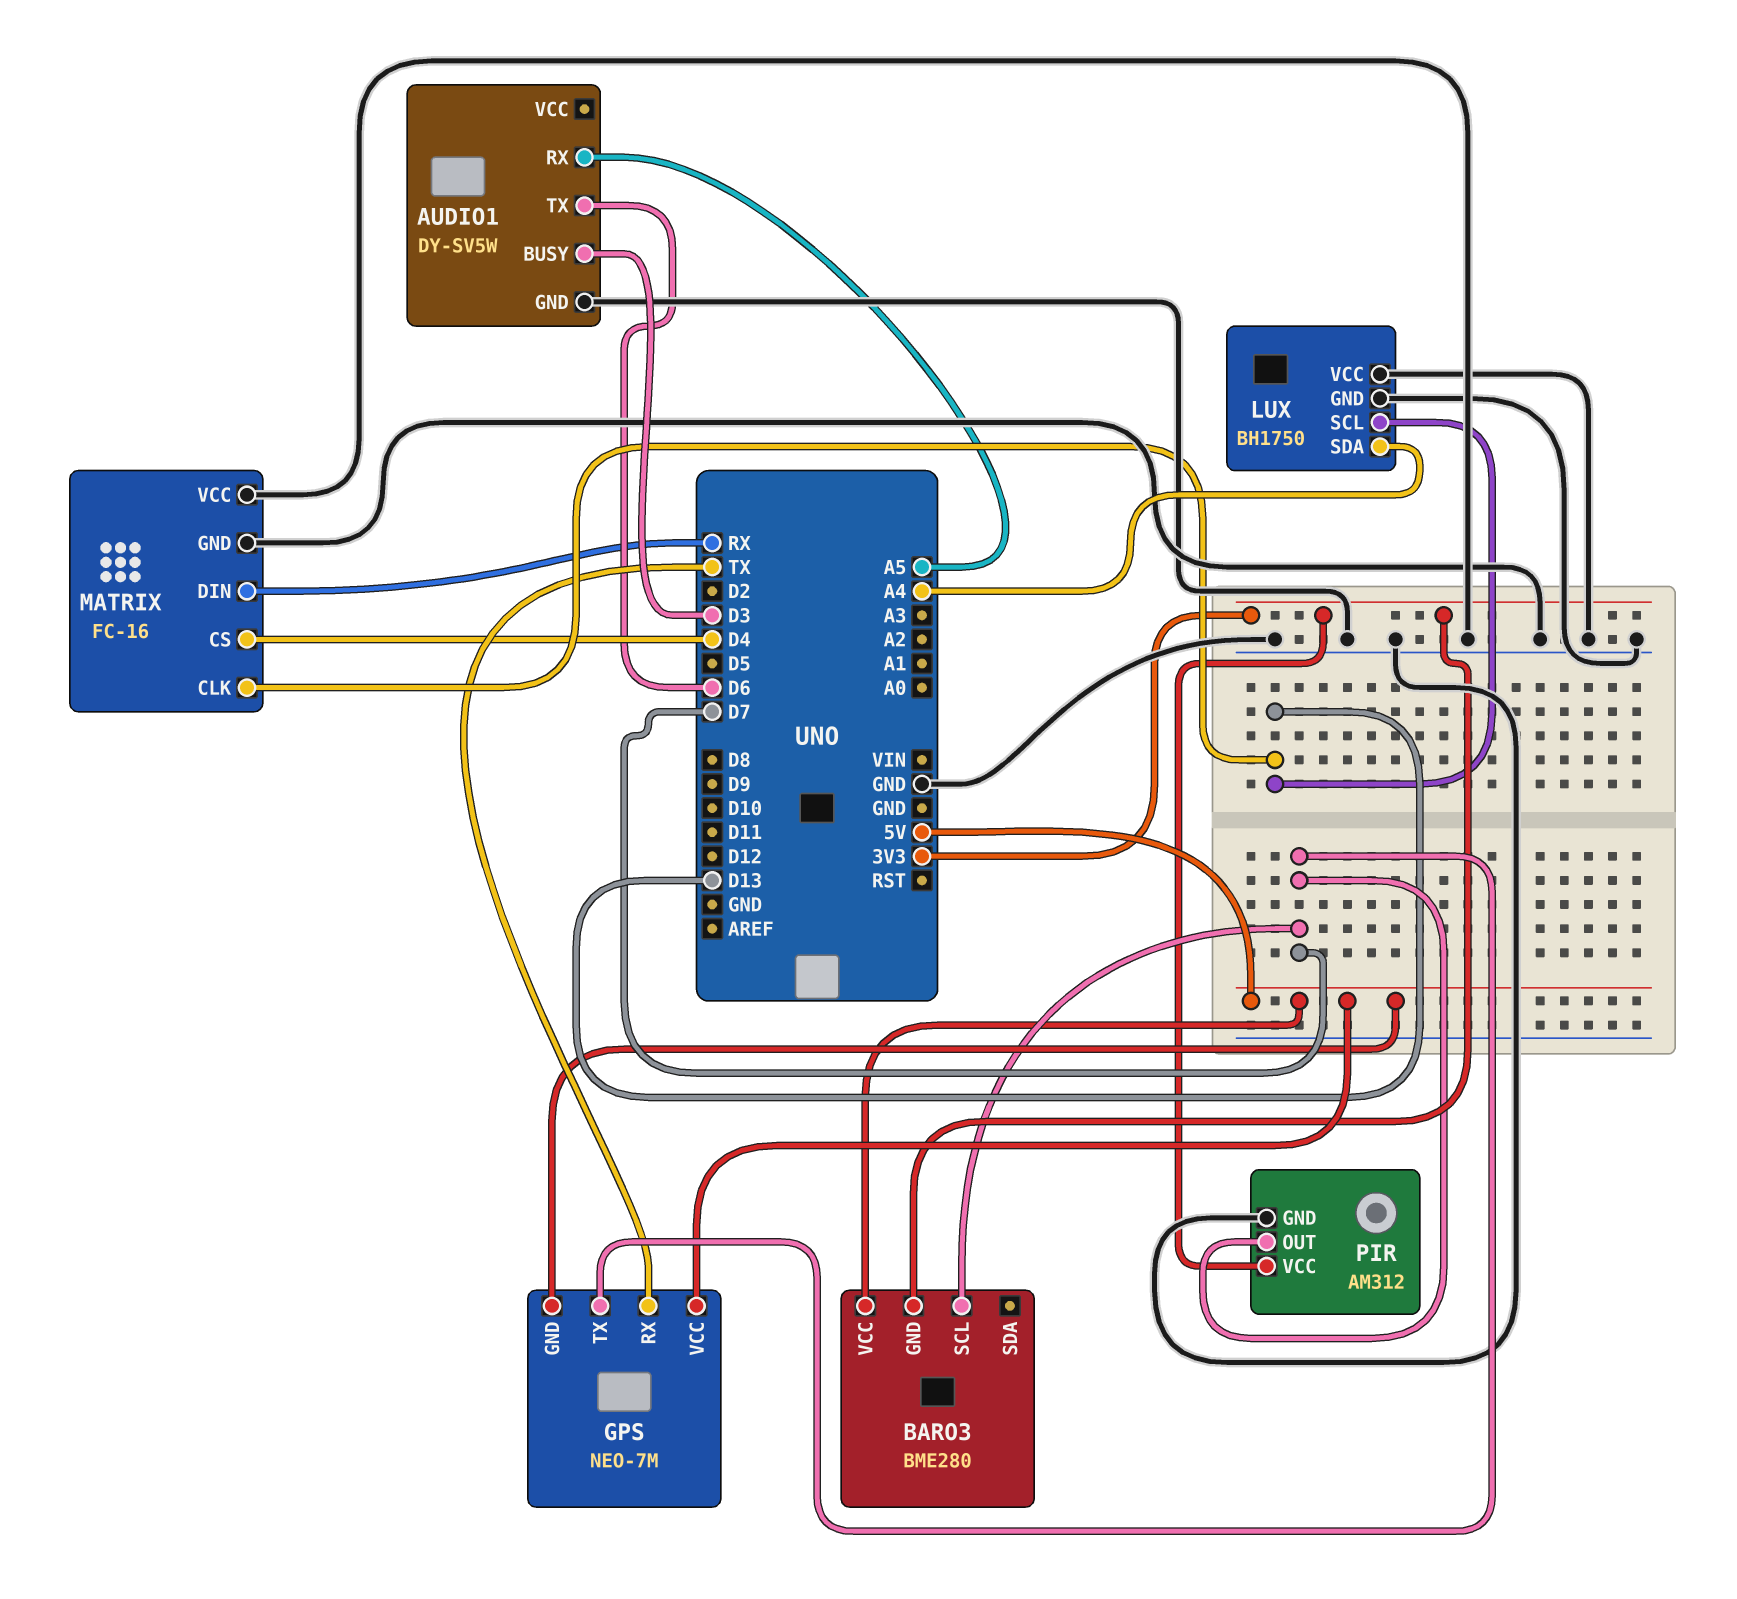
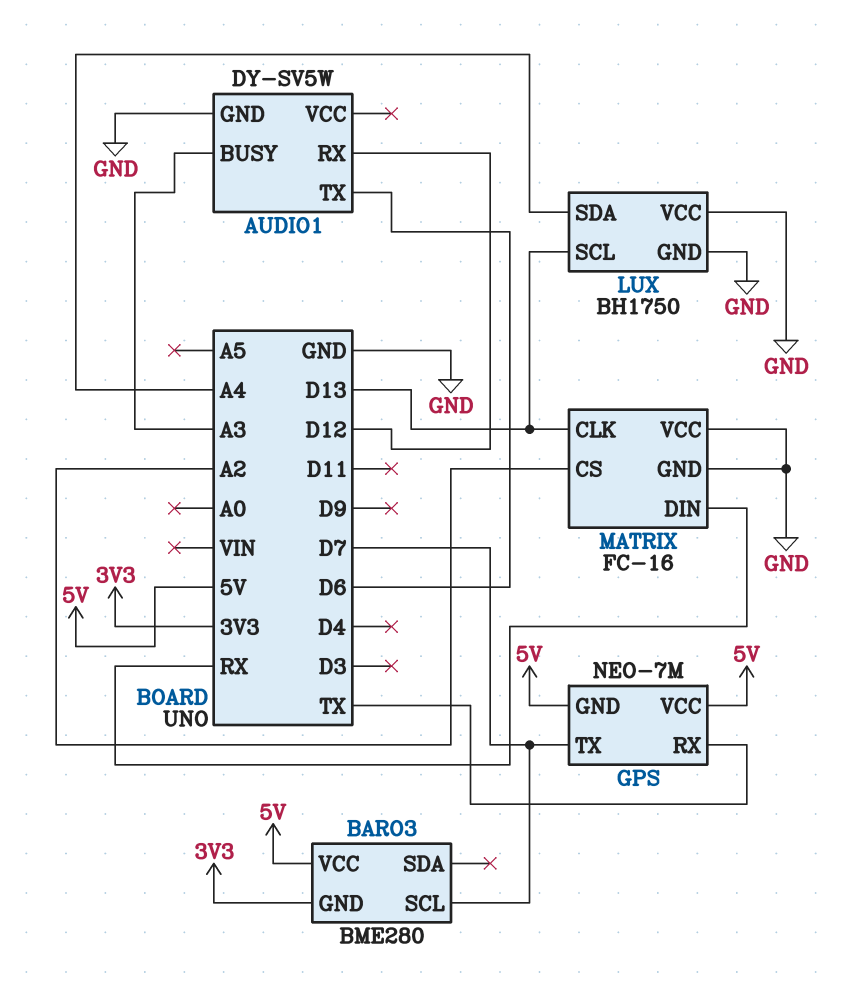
AUDIO1 pin BUSY: D3 -> A3
AUDIO1 pin RX: A5 -> D12
MATRIX pin CS: D4 -> A2
PIR: AM312 -> none
PIR pin GND: GND -> none
PIR pin OUT: D7 -> none
PIR pin VCC: 3V3 -> none

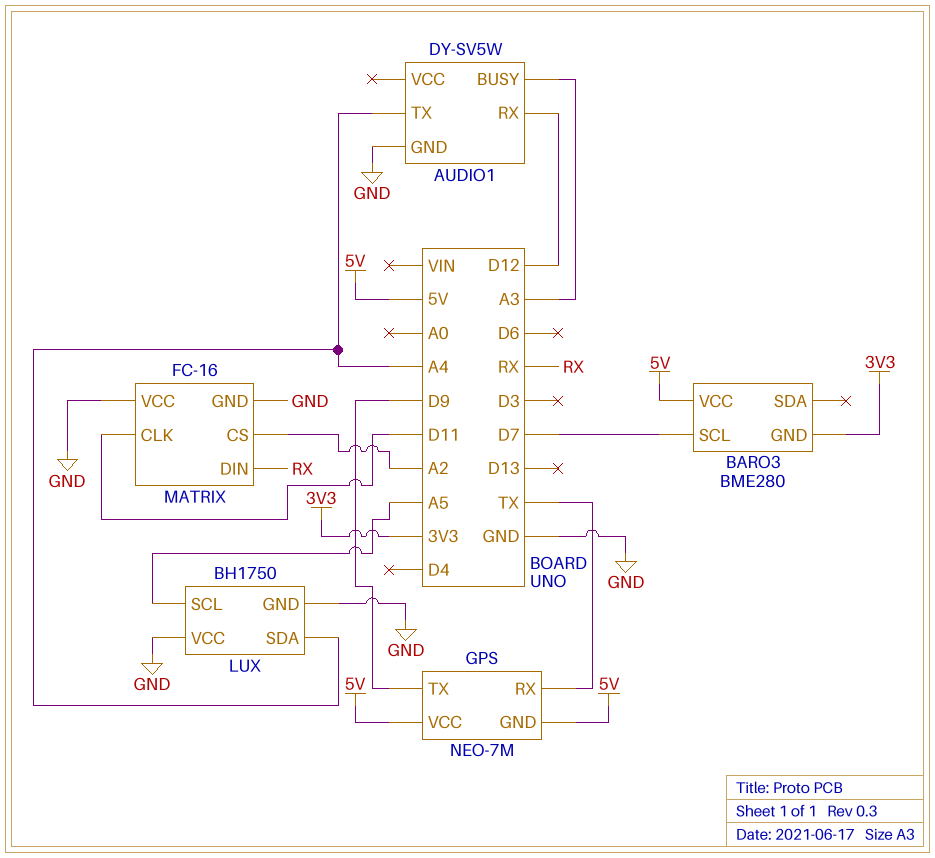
AUDIO1 pin TX: D6 -> A4
GPS pin TX: D7 -> D9
LUX pin SCL: D13 -> A5
MATRIX pin CLK: D13 -> D11

